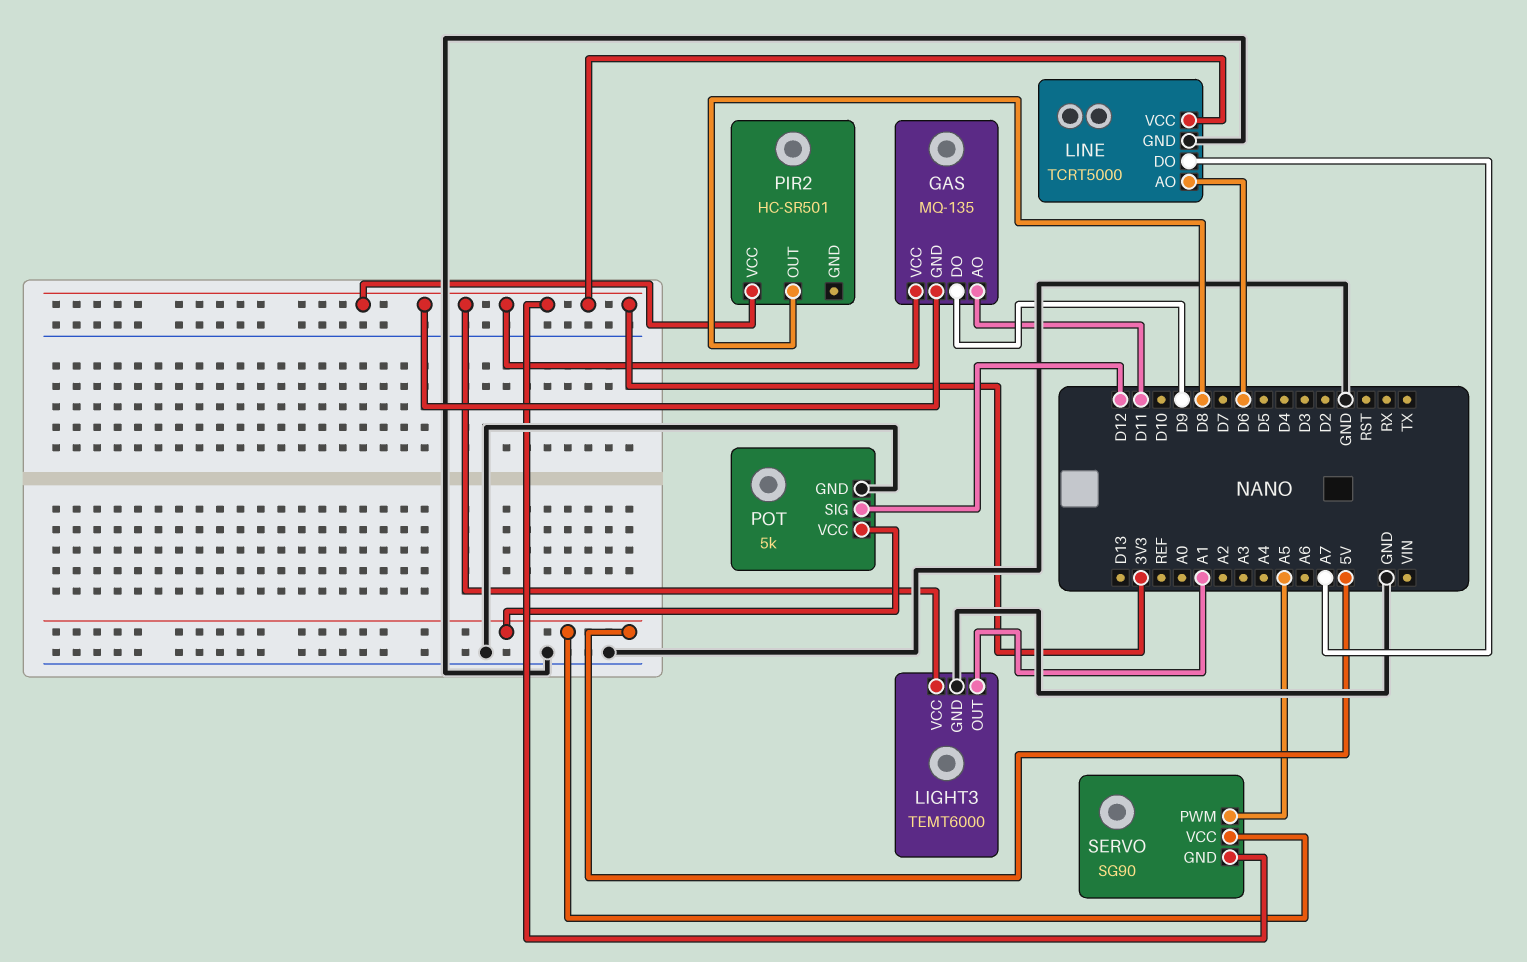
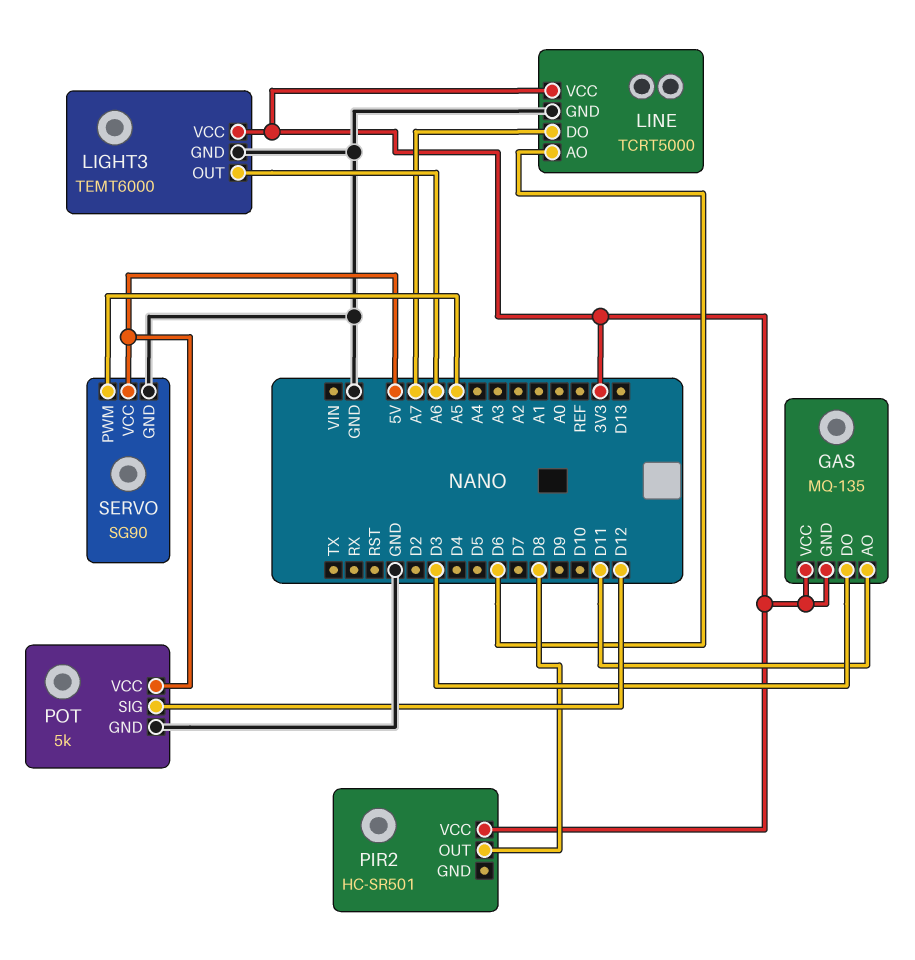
GAS pin DO: D9 -> D3
LIGHT3 pin OUT: A1 -> A6
SERVO pin GND: 3V3 -> GND

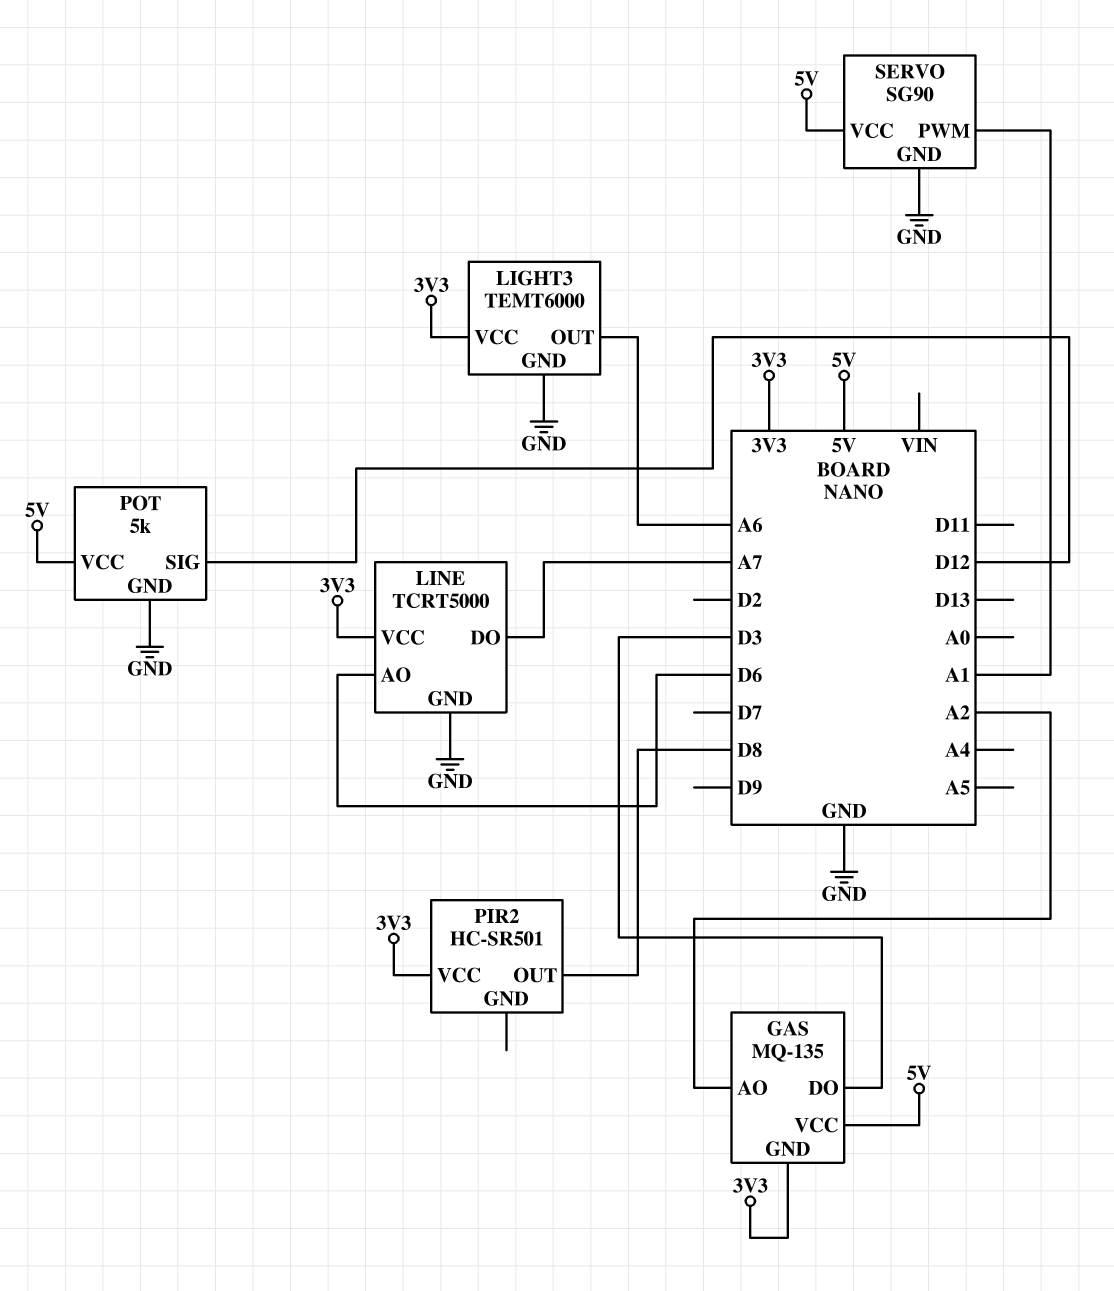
GAS pin AO: D11 -> A2
GAS pin VCC: 3V3 -> 5V
SERVO pin PWM: A5 -> A1

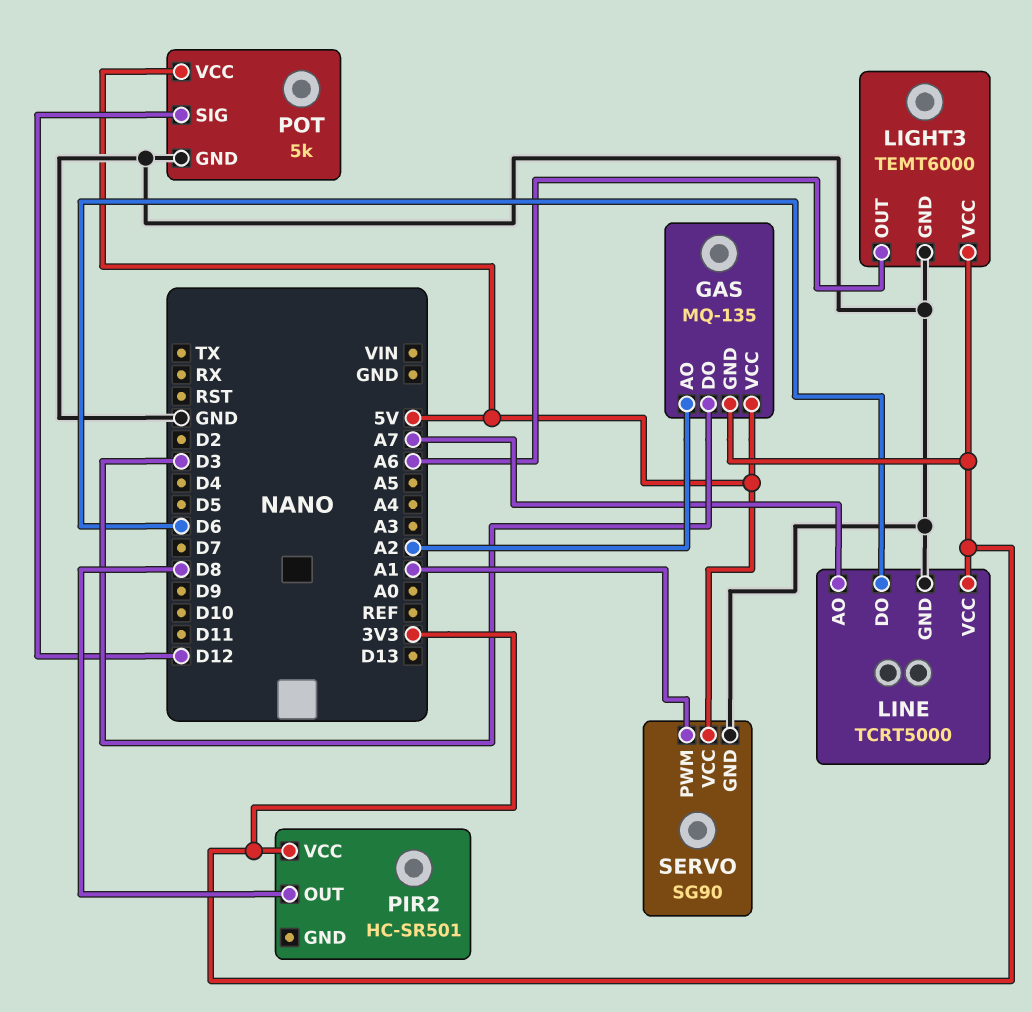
LINE pin AO: D6 -> A7
LINE pin DO: A7 -> D6

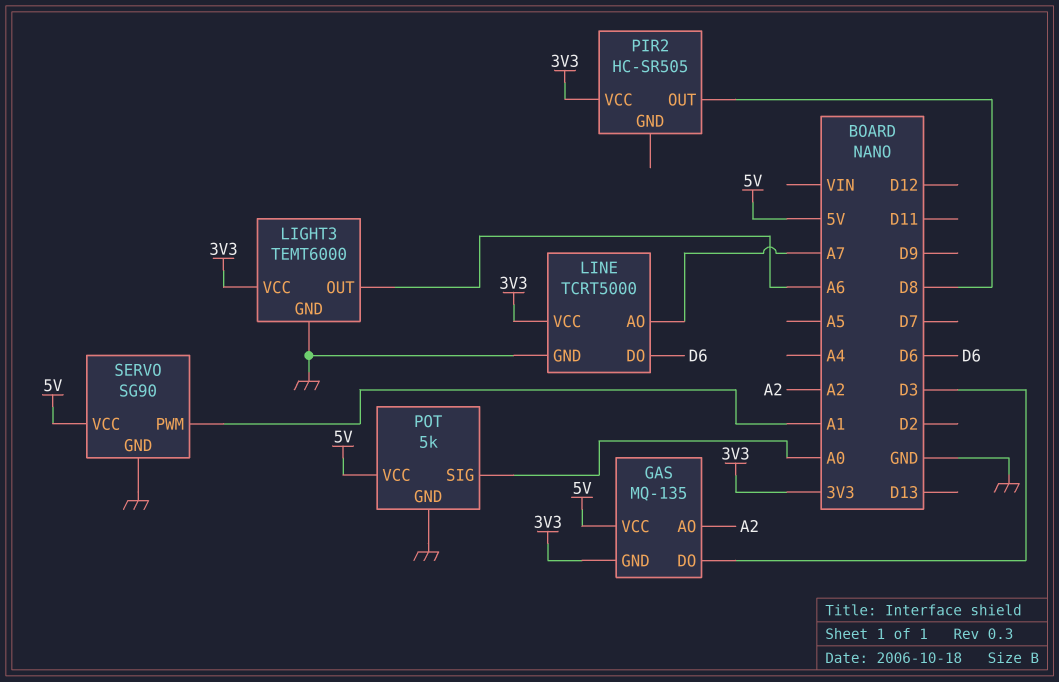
PIR2: HC-SR501 -> HC-SR505
POT pin SIG: D12 -> A0

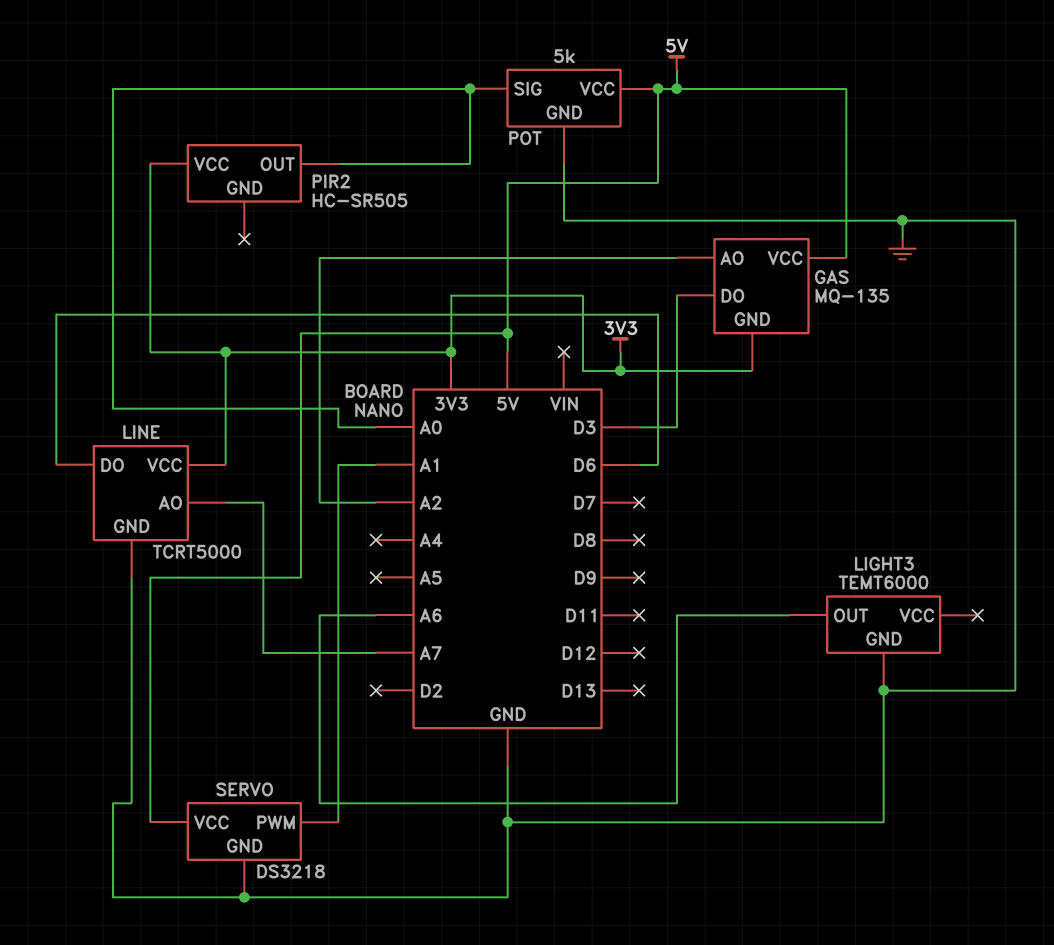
LIGHT3 pin VCC: 3V3 -> none
PIR2 pin OUT: D8 -> A0
SERVO: SG90 -> DS3218

